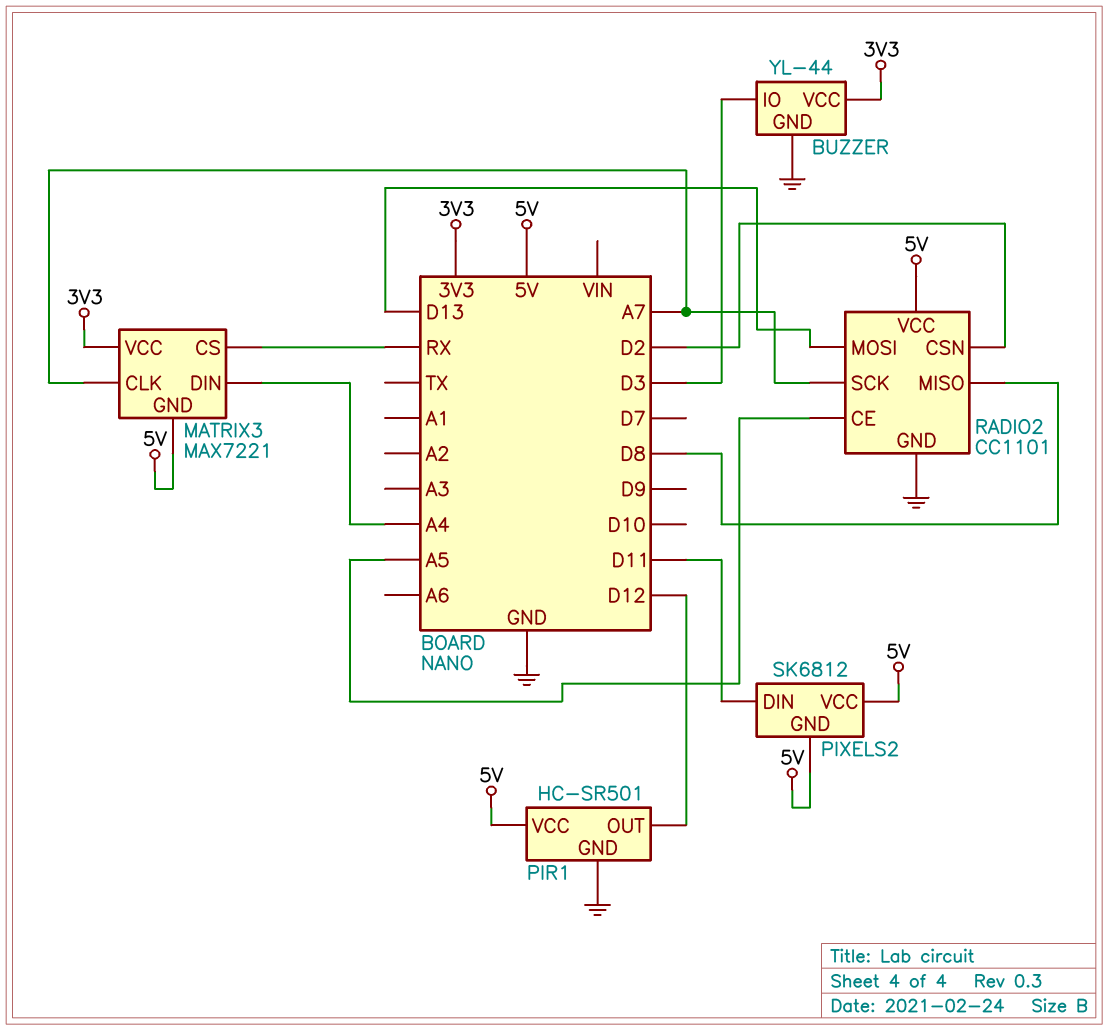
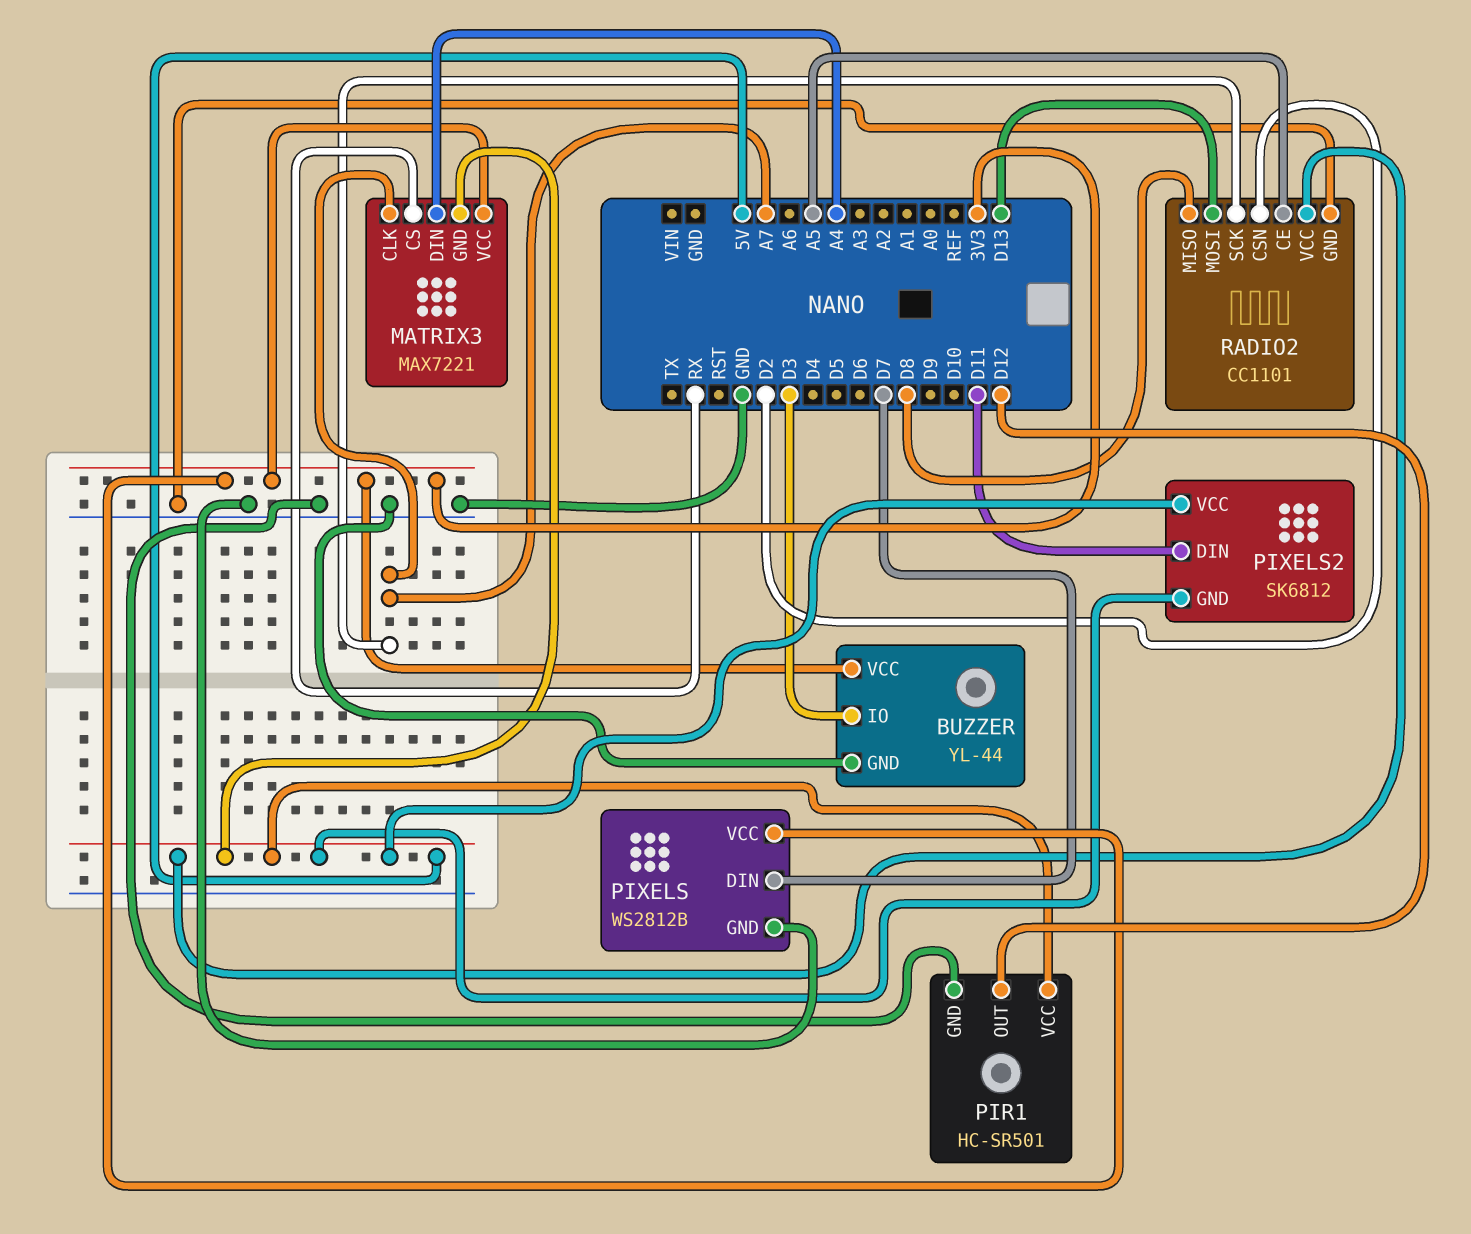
PIXELS: none -> WS2812B
PIXELS pin DIN: none -> D7
PIXELS pin GND: none -> GND
PIXELS pin VCC: none -> 3V3

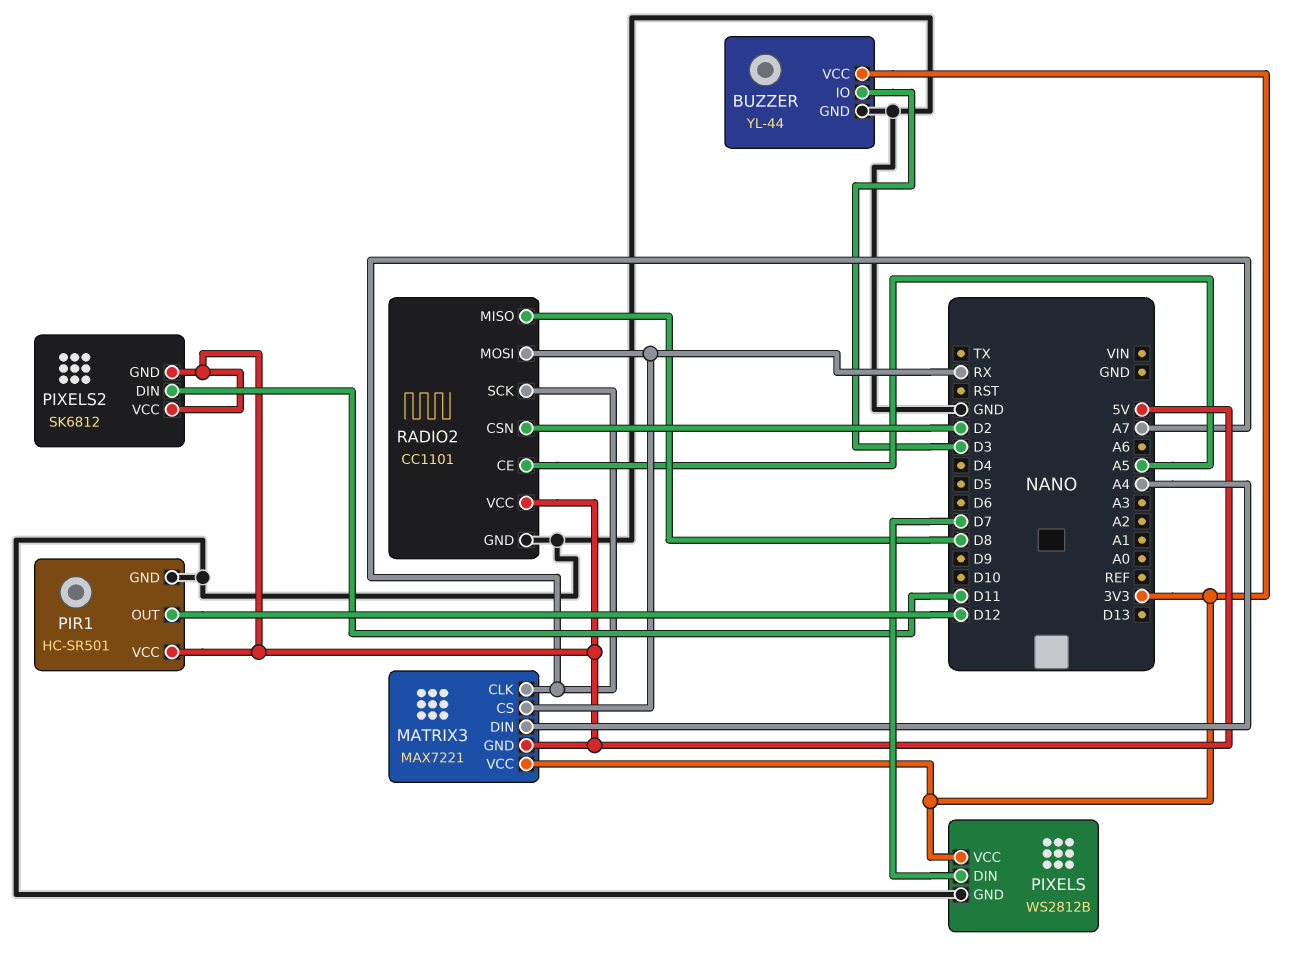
RADIO2 pin MOSI: D13 -> RX

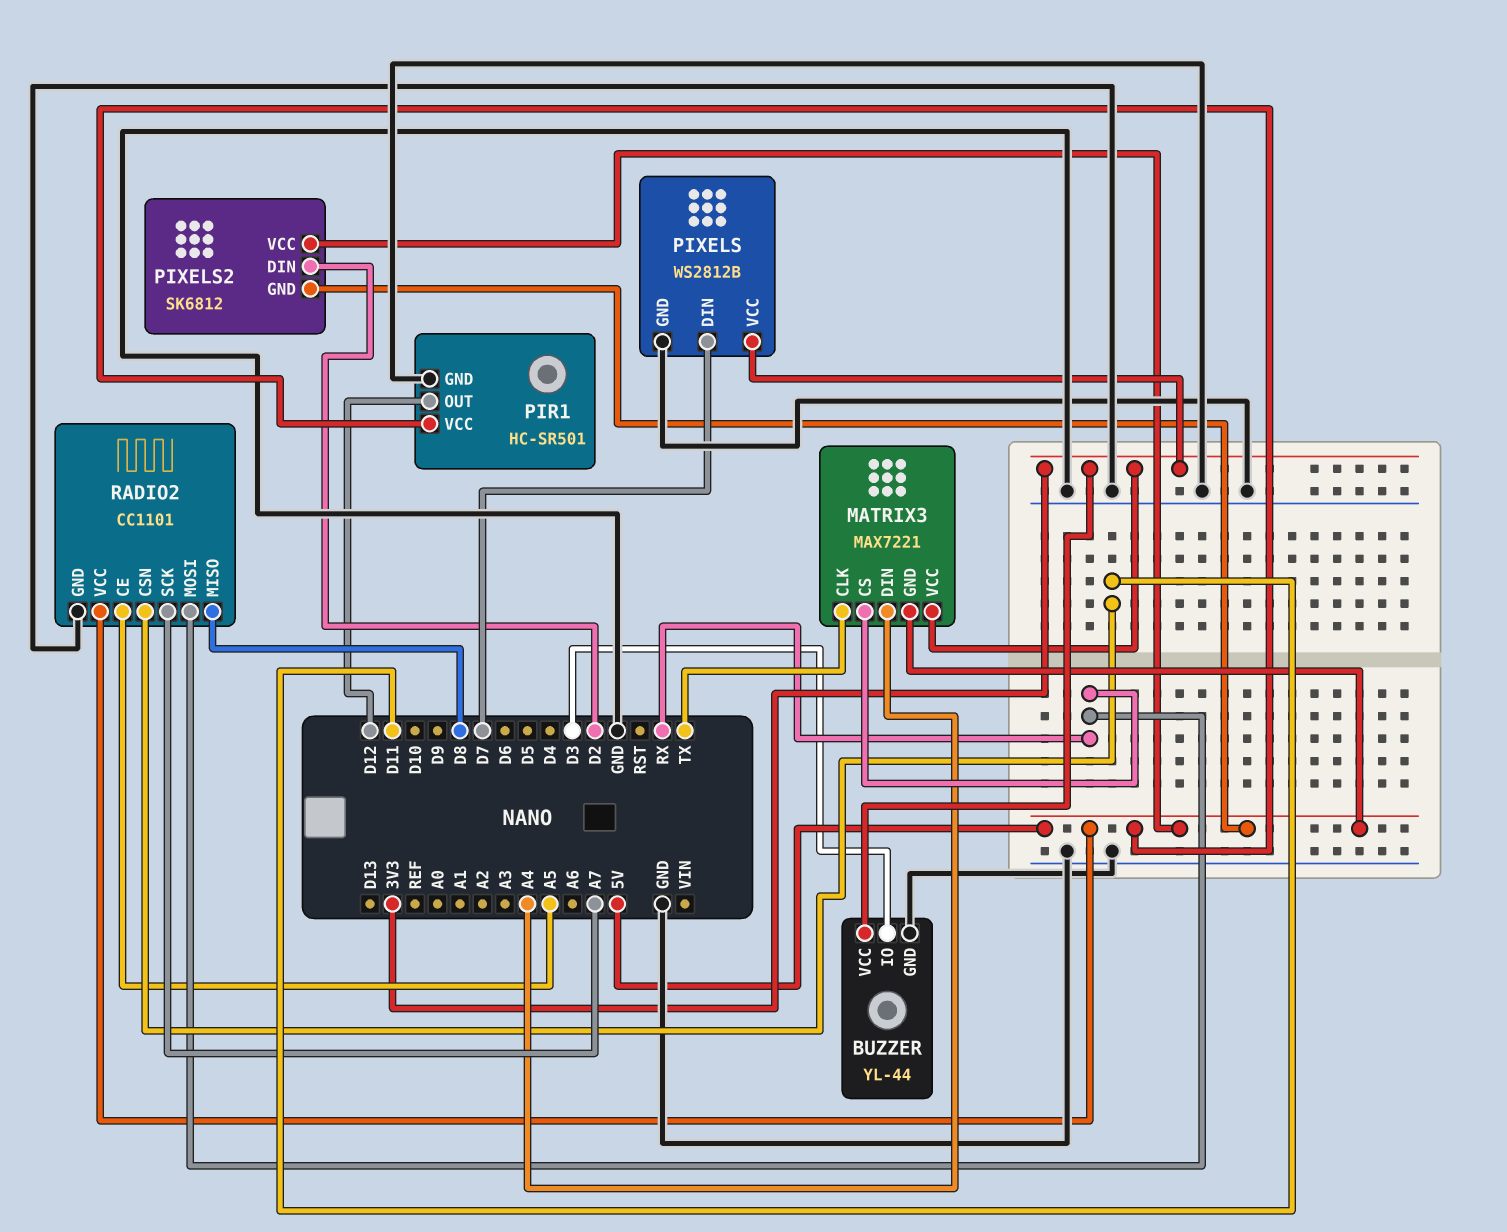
MATRIX3 pin CLK: A7 -> TX
PIXELS2 pin DIN: D11 -> D2
RADIO2 pin CSN: D2 -> D11

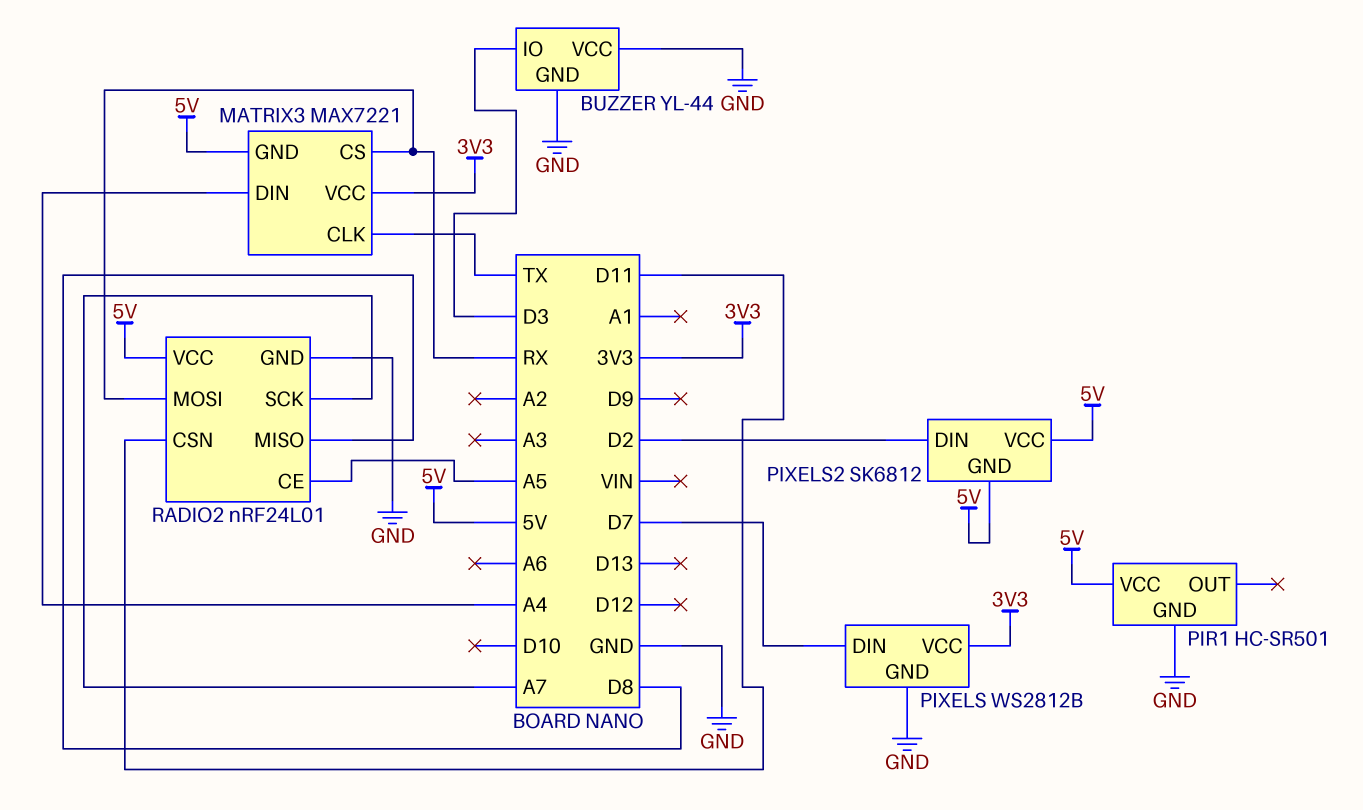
BUZZER pin VCC: 3V3 -> GND
PIR1 pin OUT: D12 -> none
RADIO2: CC1101 -> nRF24L01

